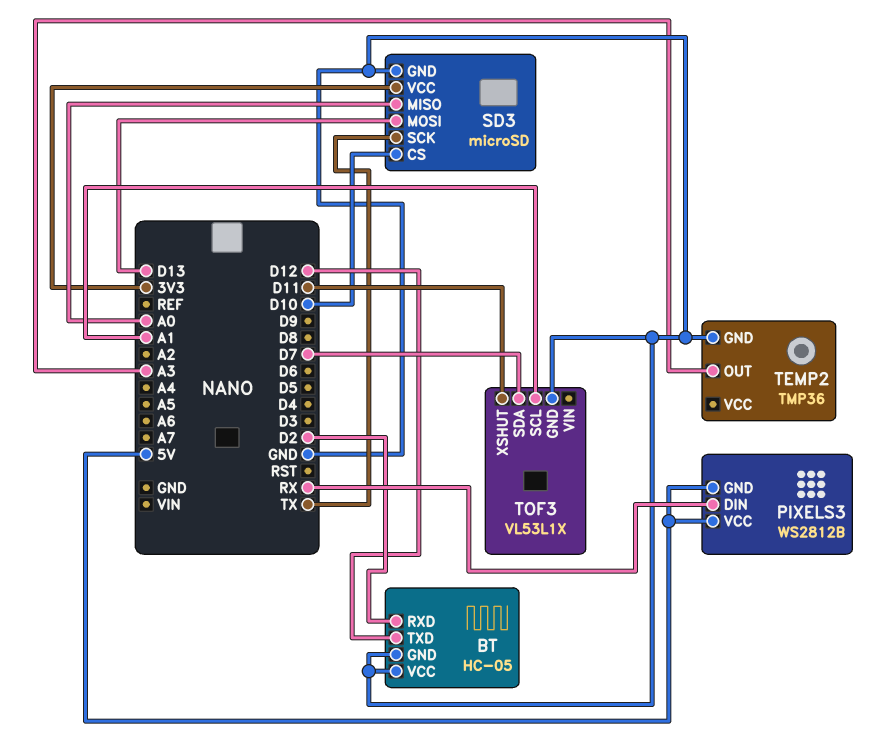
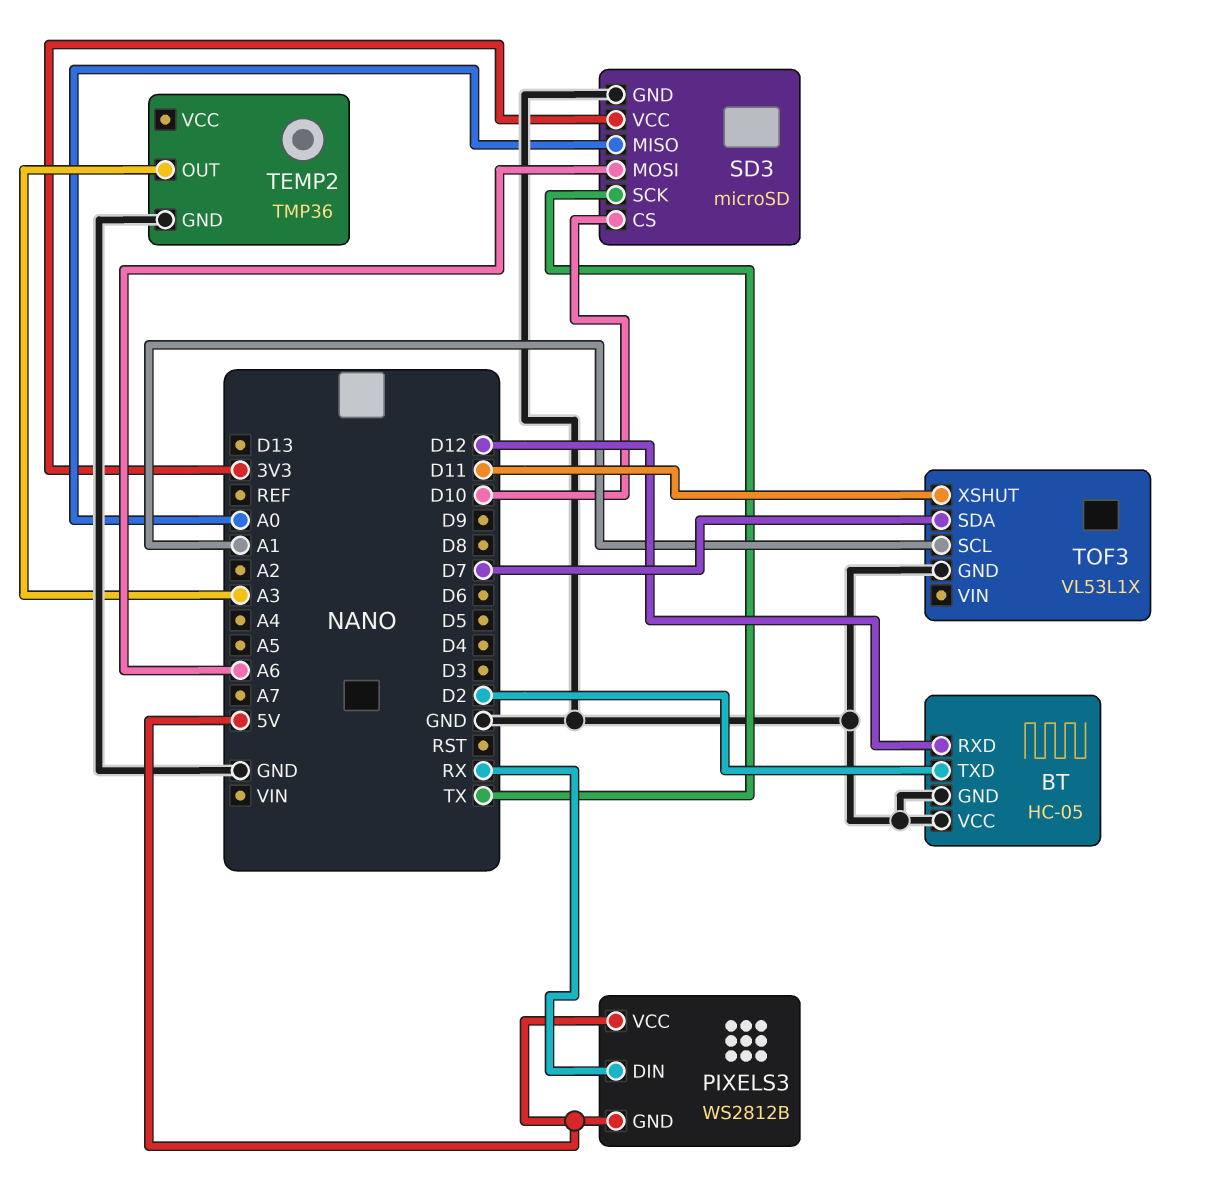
BT pin RXD: D2 -> D12
BT pin TXD: D12 -> D2
SD3 pin MOSI: D13 -> A6

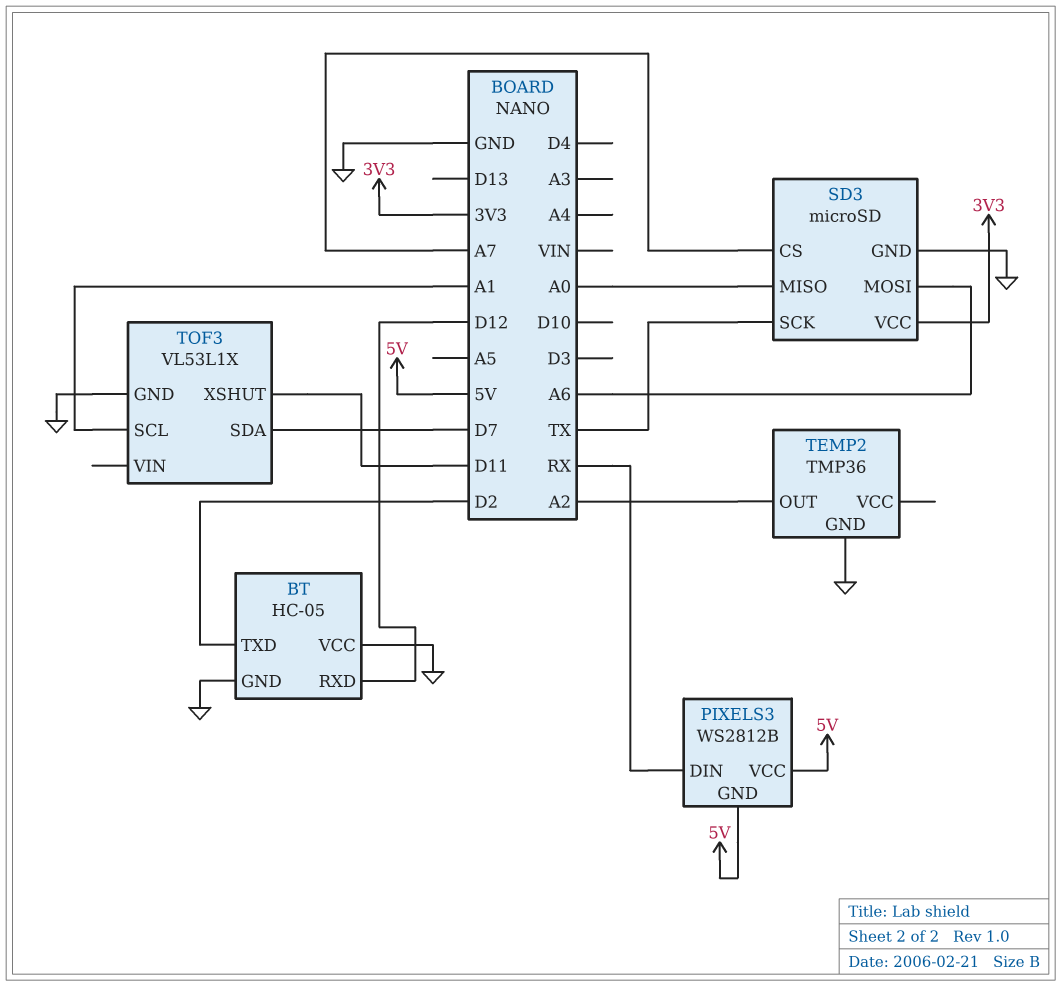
SD3 pin CS: D10 -> A7
TEMP2 pin OUT: A3 -> A2

